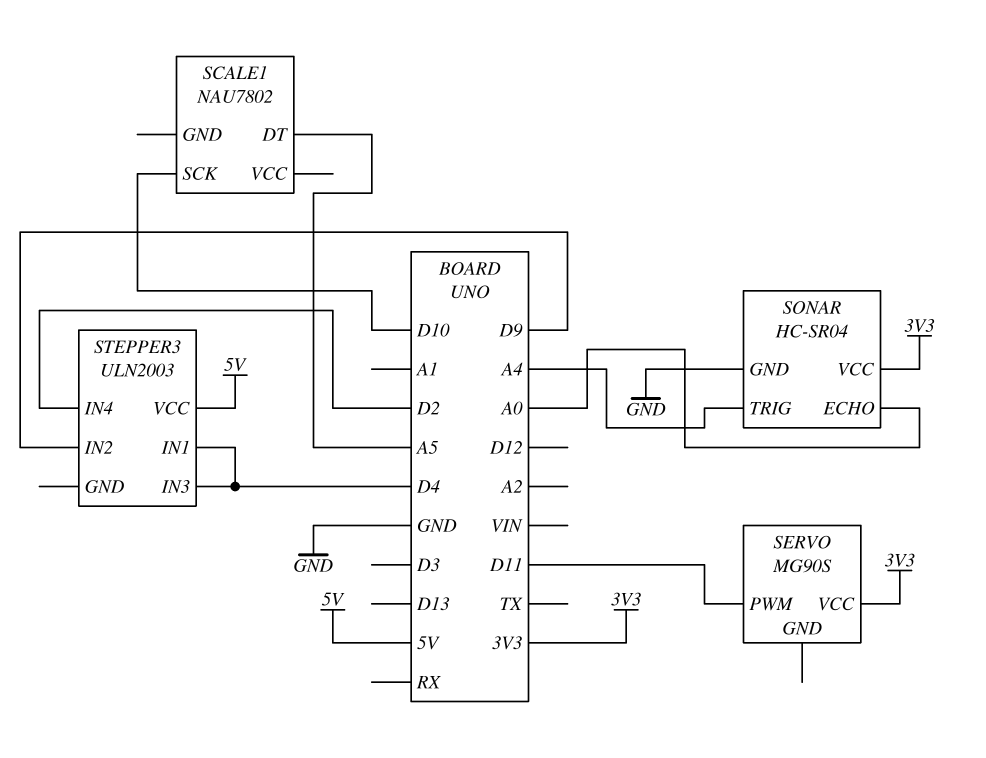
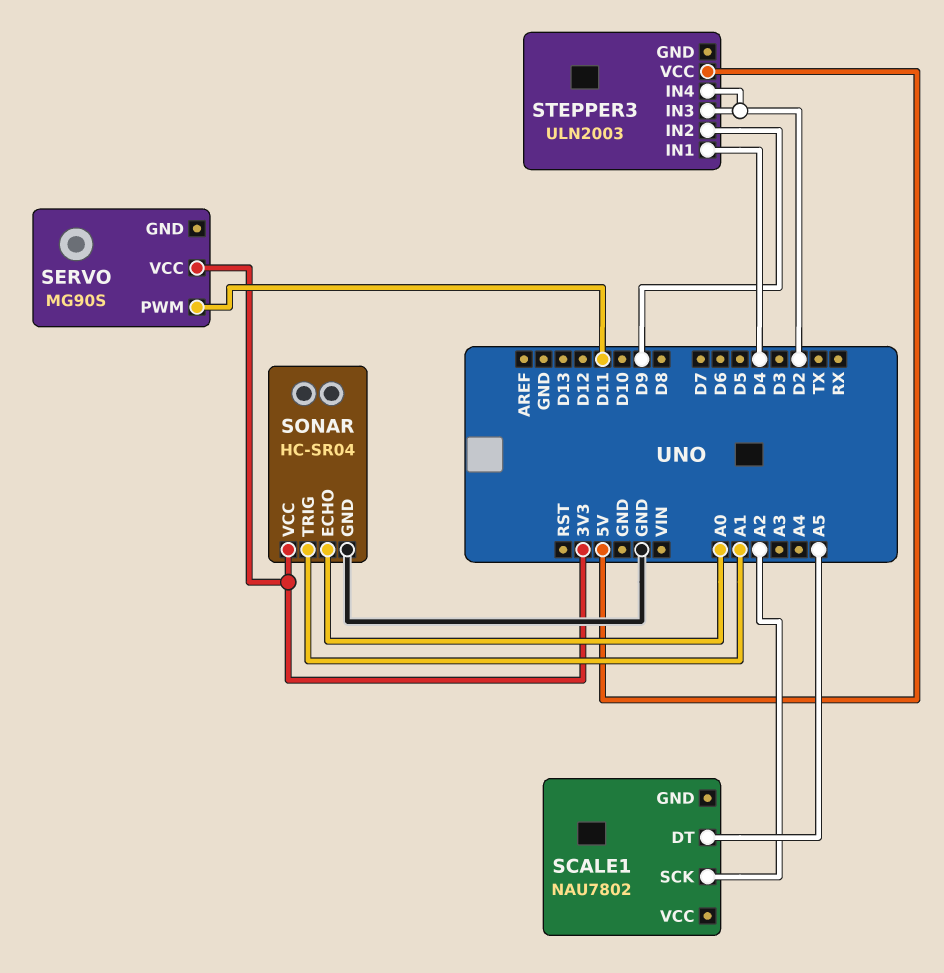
SCALE1 pin SCK: D10 -> A2
SONAR pin TRIG: A4 -> A1
STEPPER3 pin IN3: D4 -> D2

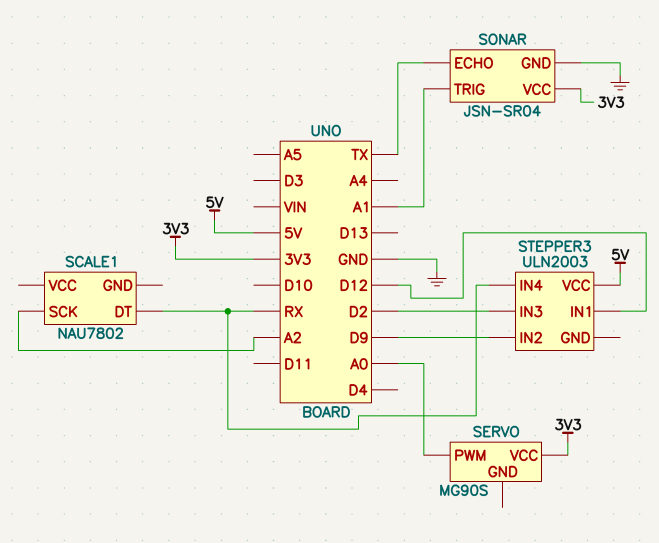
SCALE1 pin DT: A5 -> RX
SERVO pin PWM: D11 -> A0
SONAR: HC-SR04 -> JSN-SR04
SONAR pin ECHO: A0 -> TX
STEPPER3 pin IN1: D4 -> D12
STEPPER3 pin IN4: D2 -> RX

